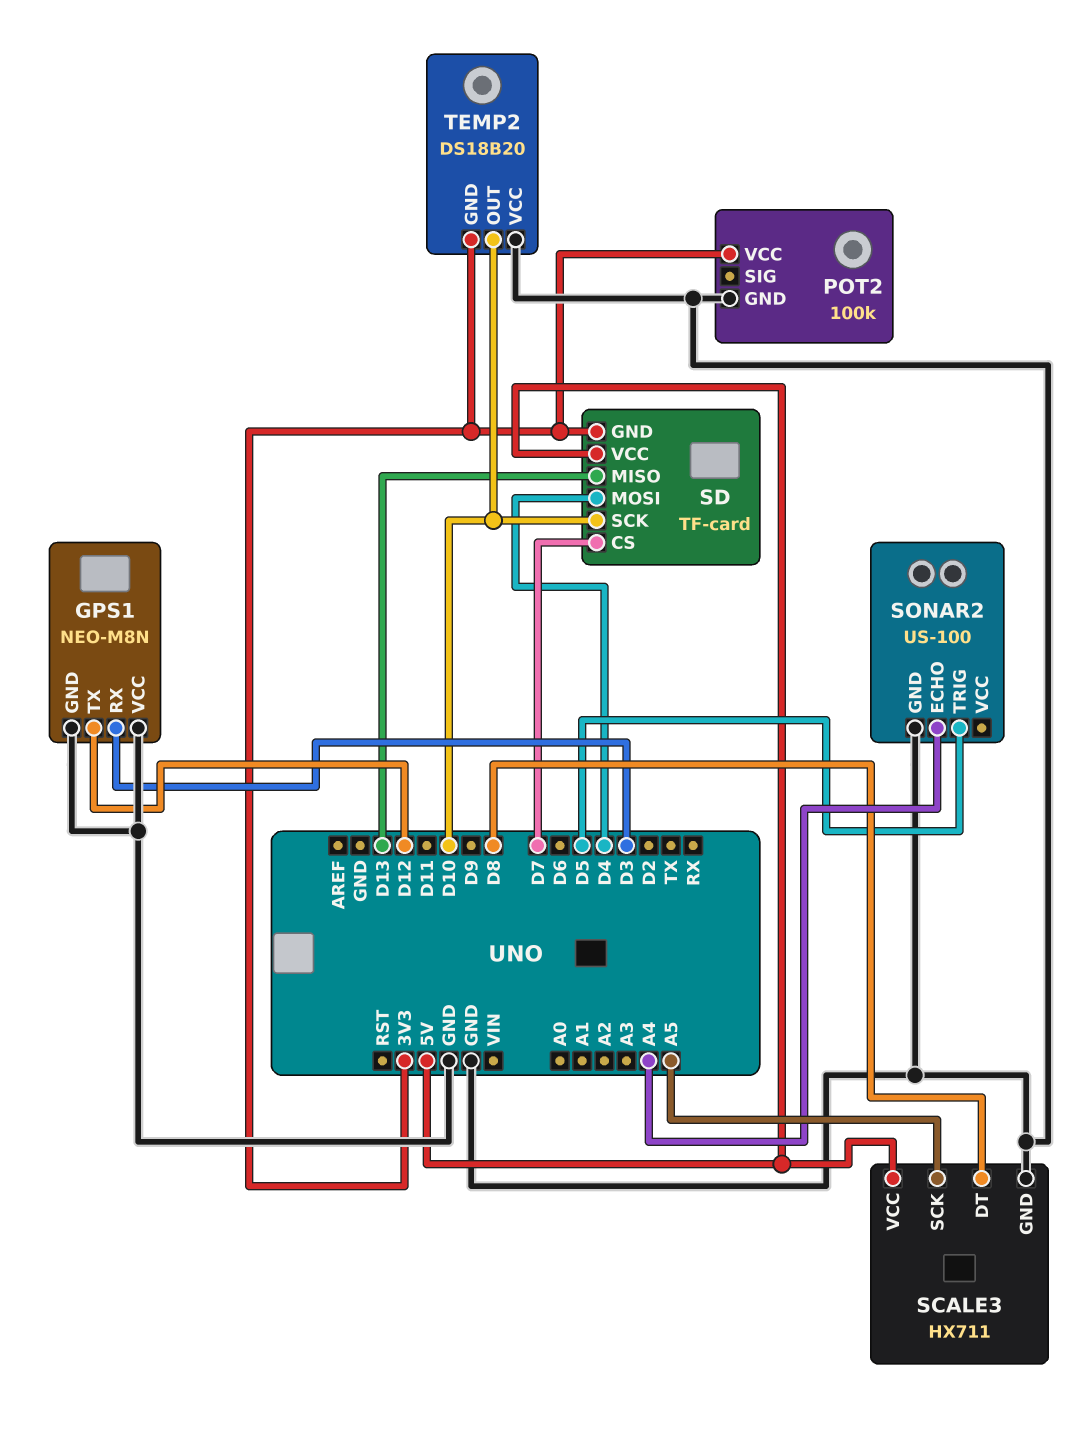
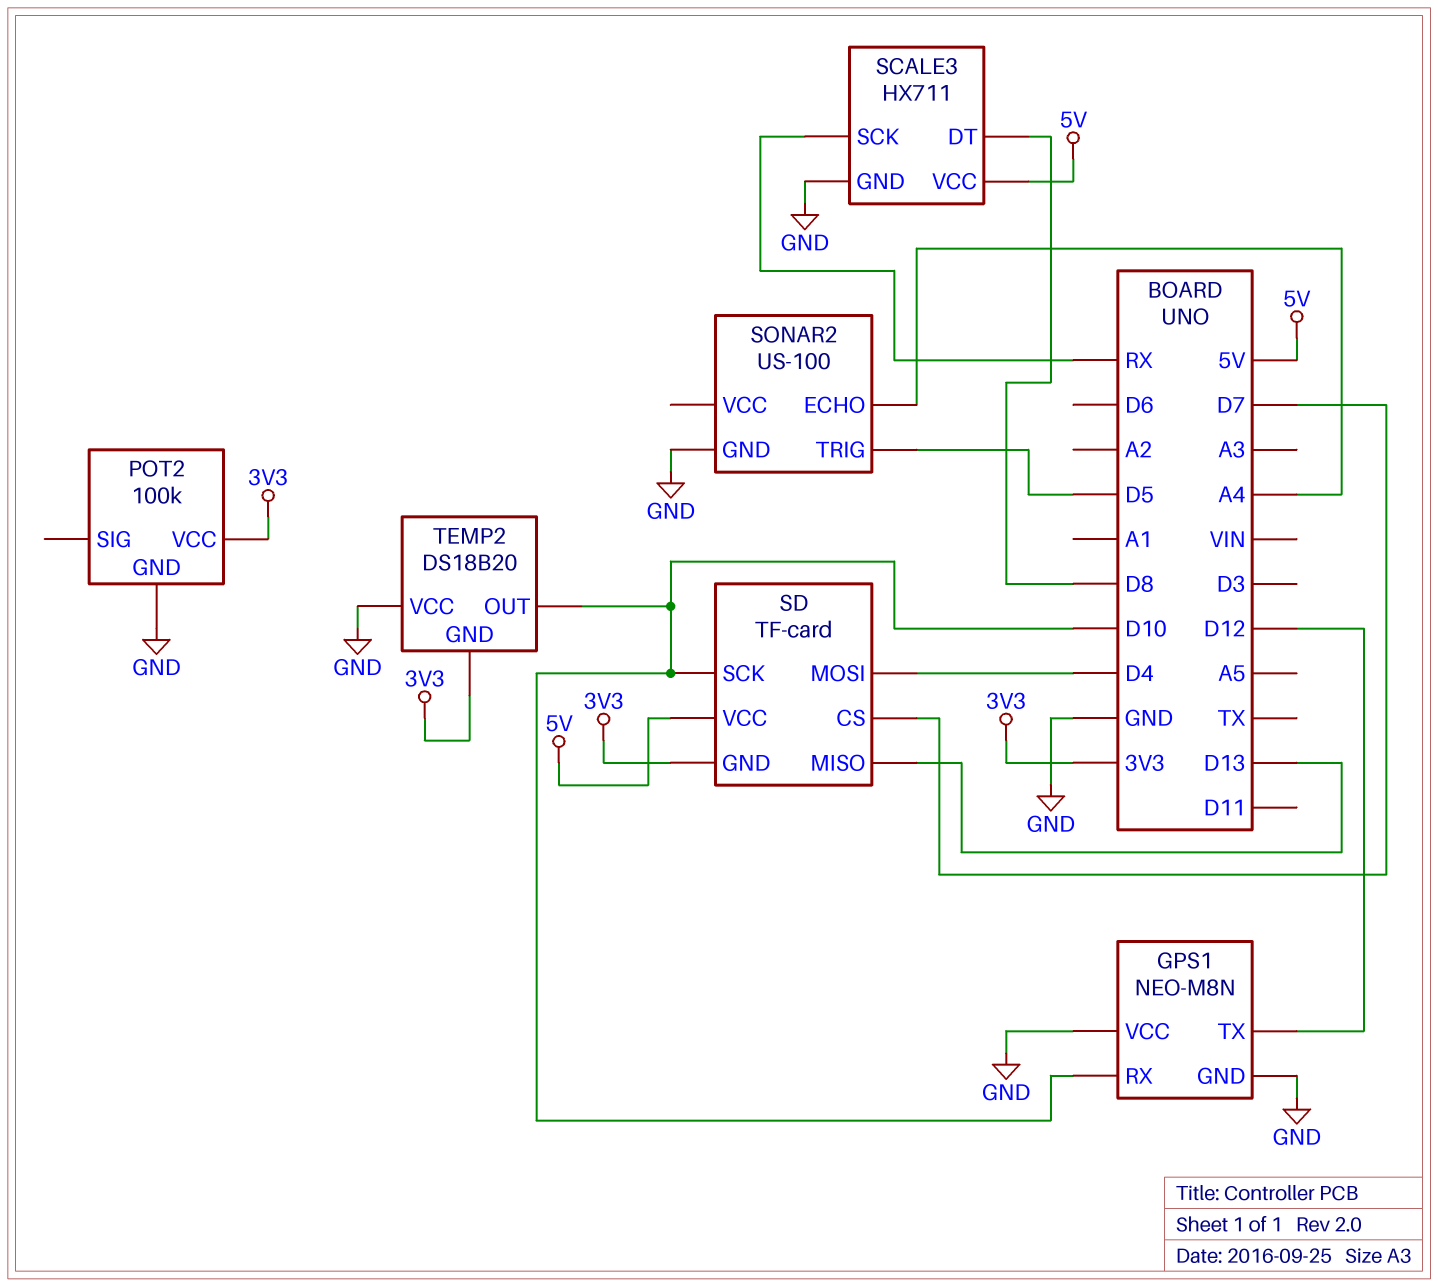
GPS1 pin RX: D3 -> D10
SCALE3 pin SCK: A5 -> RX

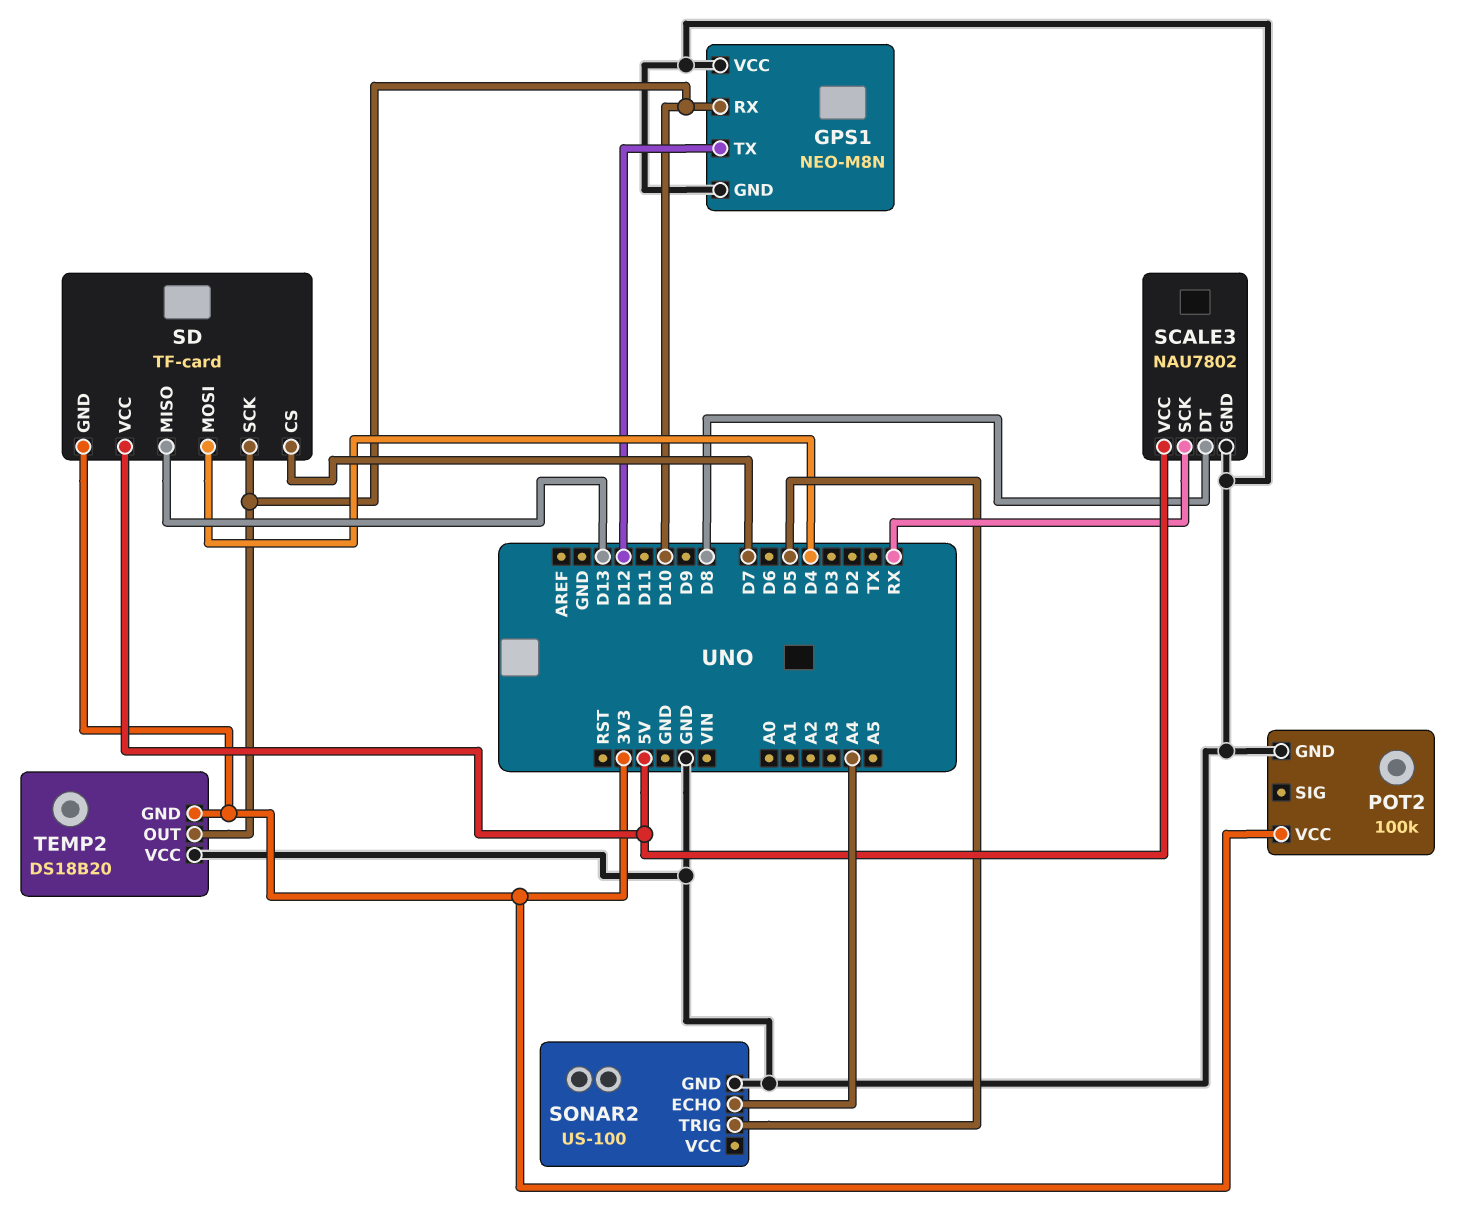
SCALE3: HX711 -> NAU7802

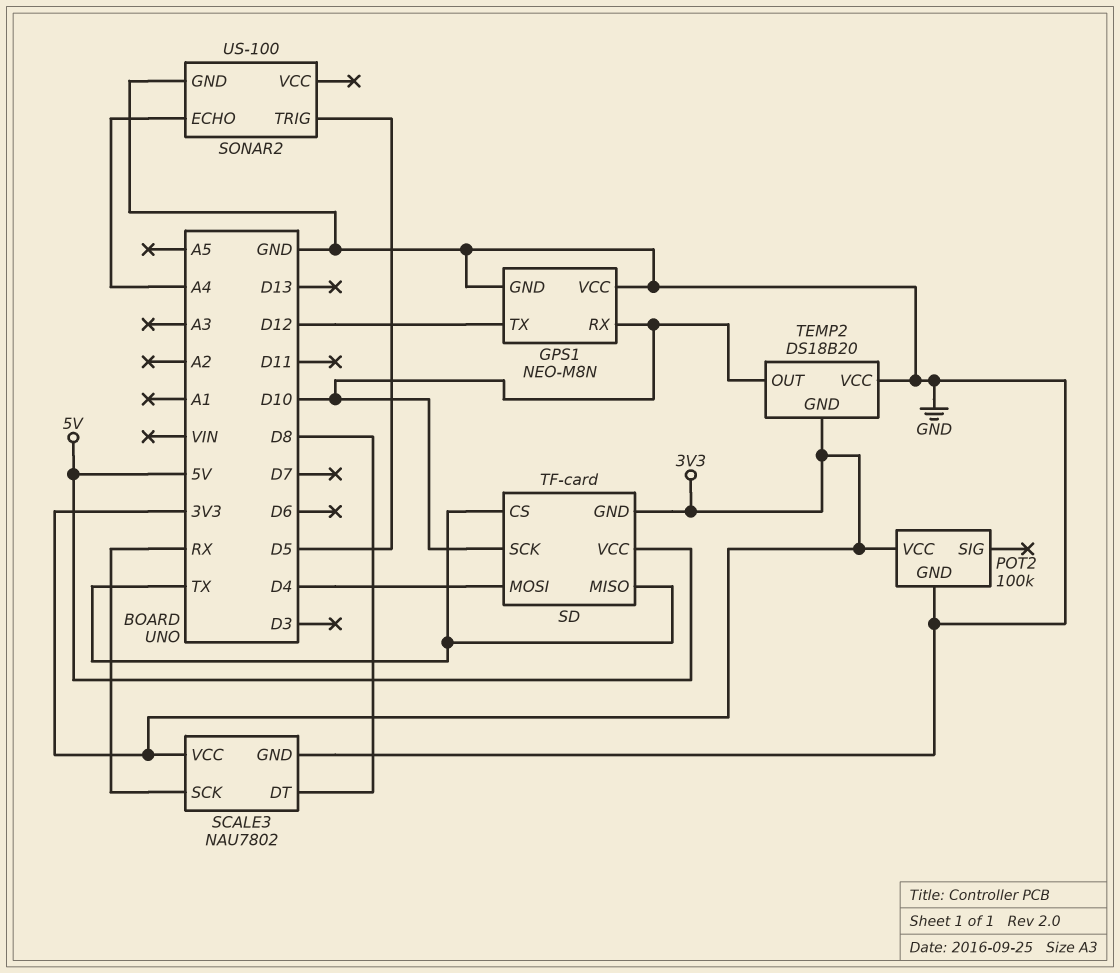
SCALE3 pin VCC: 5V -> 3V3
SD pin CS: D7 -> TX
SD pin MISO: D13 -> TX

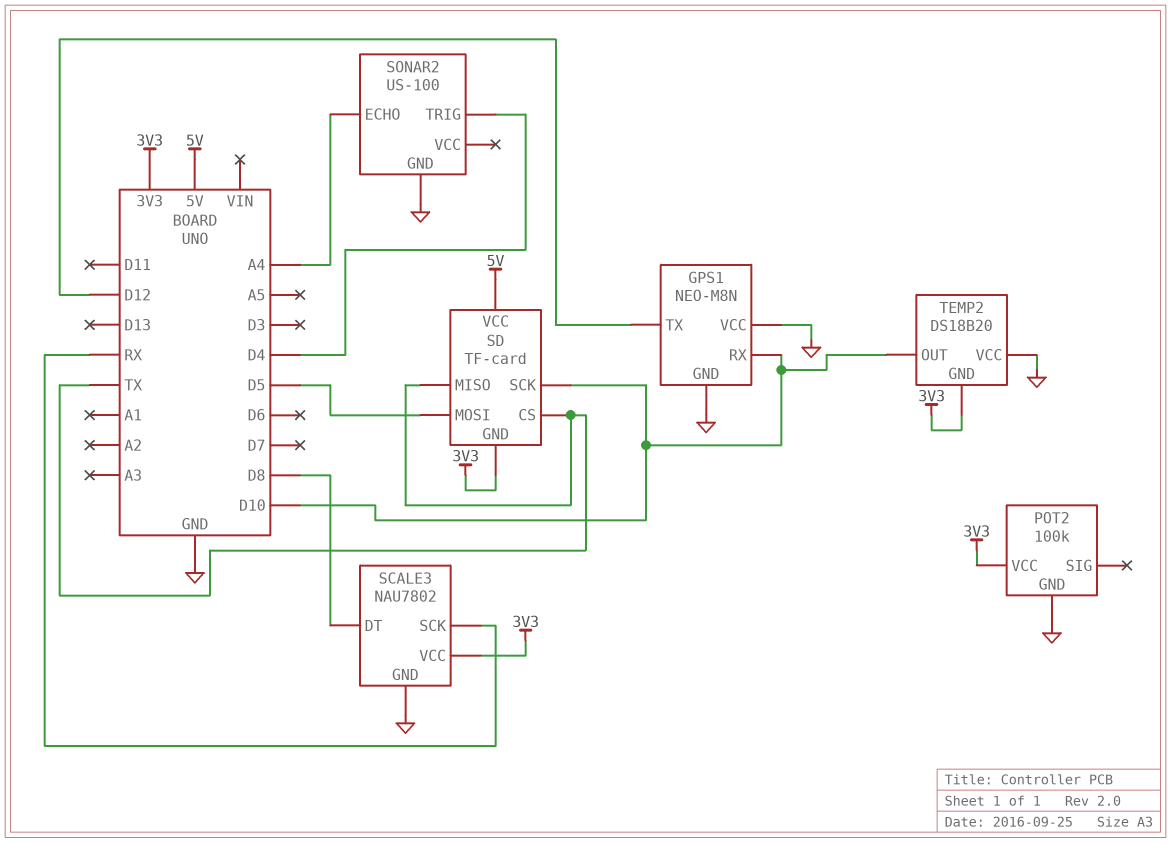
SD pin MOSI: D4 -> D5
SONAR2 pin TRIG: D5 -> D4

